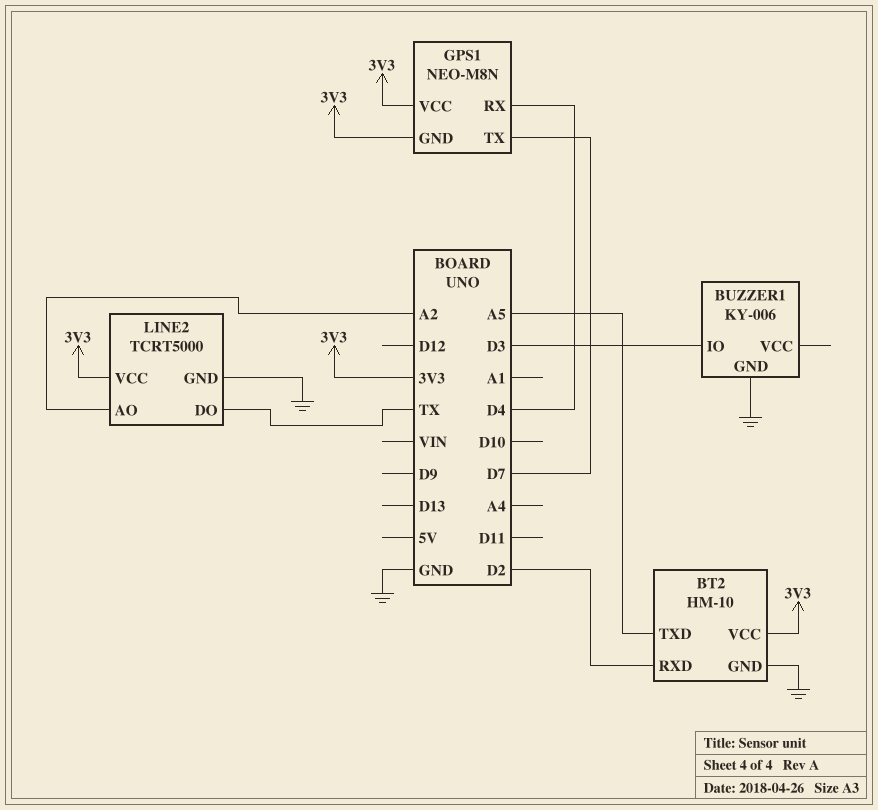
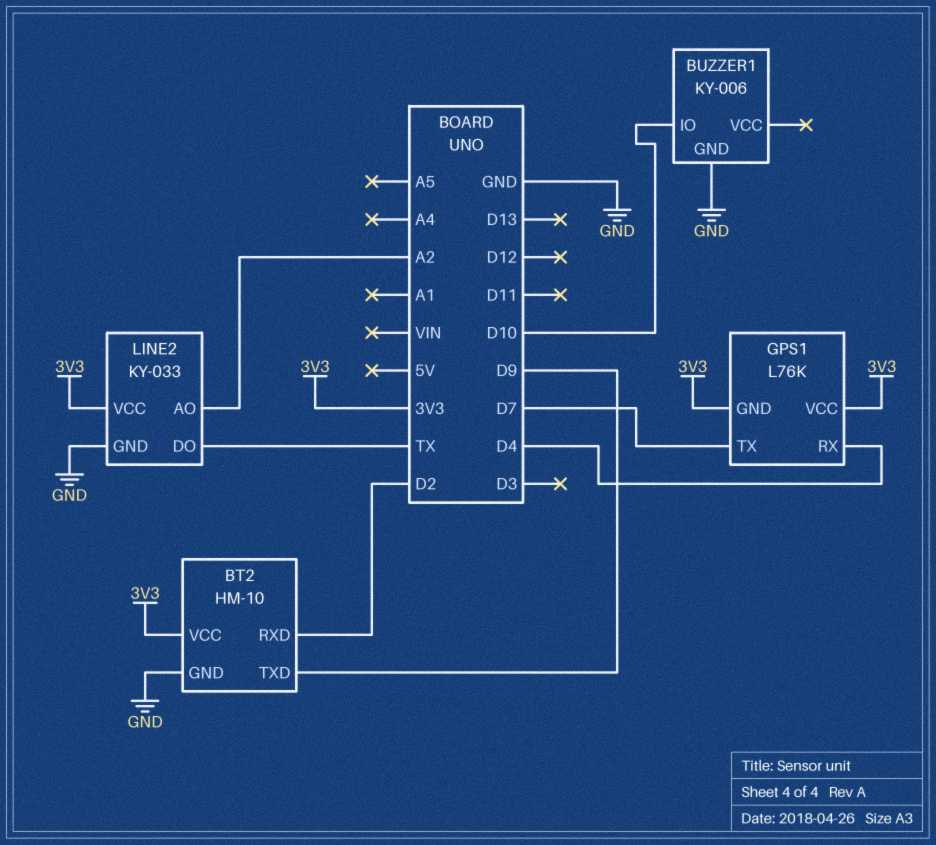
BT2 pin TXD: A5 -> D9
BUZZER1 pin IO: D3 -> D10
GPS1: NEO-M8N -> L76K
LINE2: TCRT5000 -> KY-033

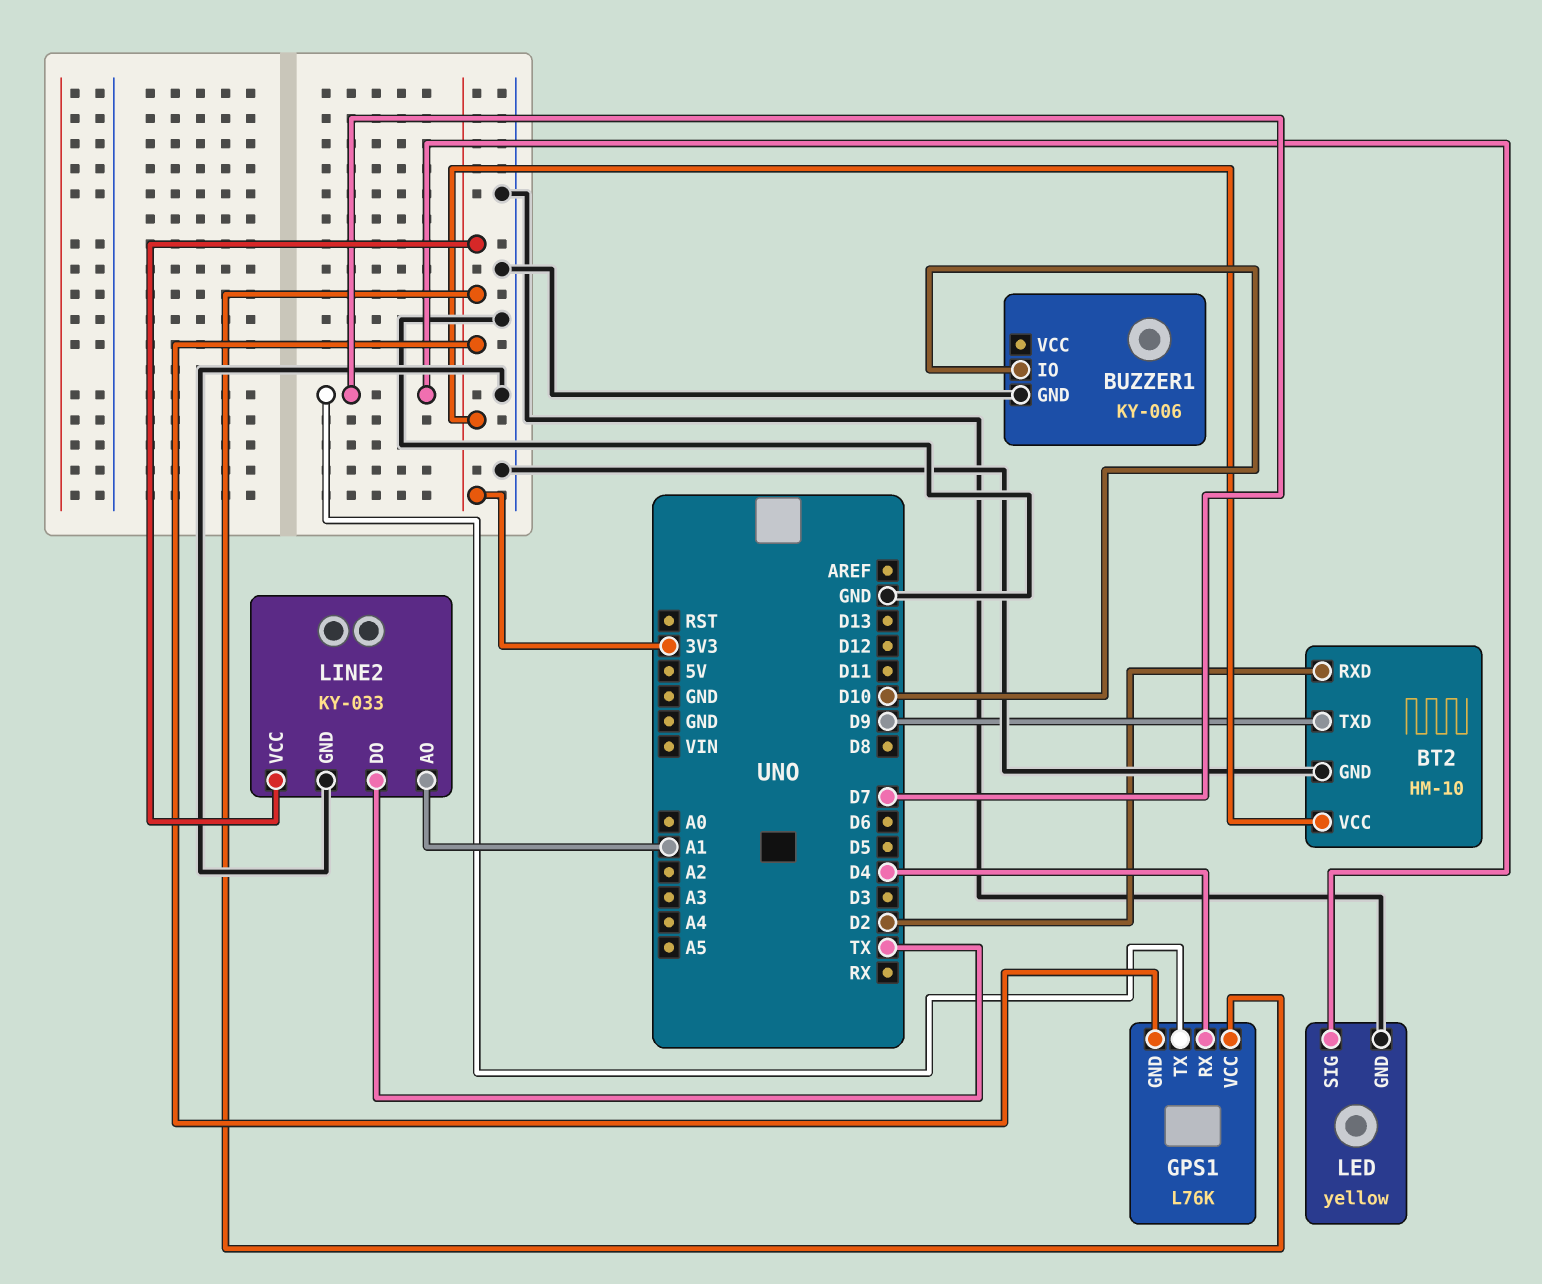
LED: none -> yellow
LED pin GND: none -> GND
LED pin SIG: none -> D7
LINE2 pin AO: A2 -> A1

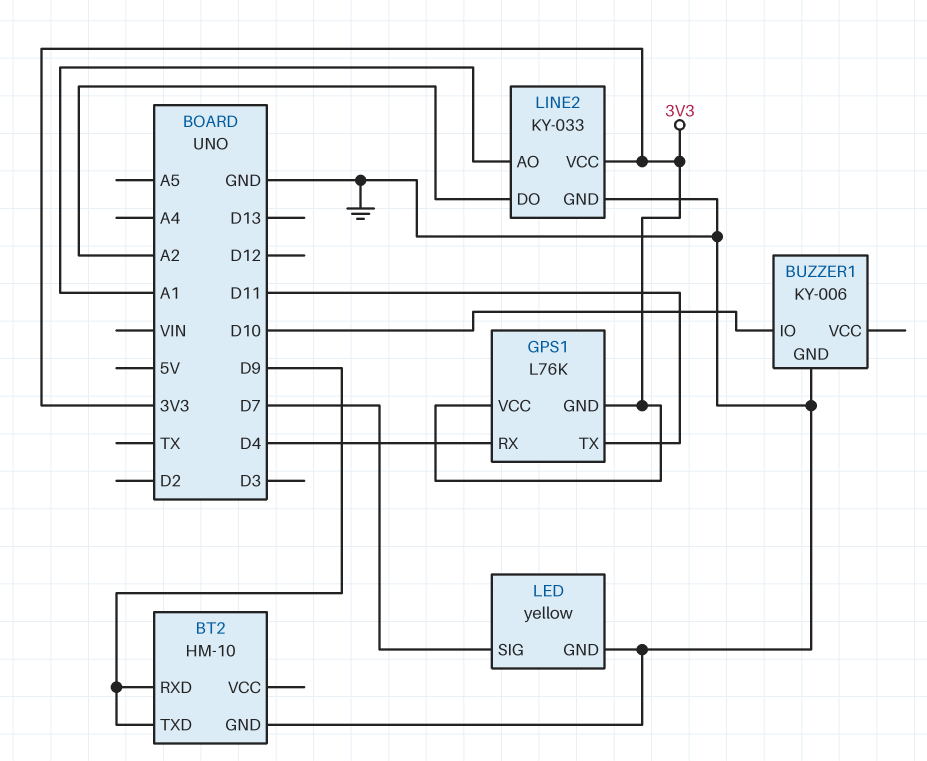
BT2 pin RXD: D2 -> D9
BT2 pin VCC: 3V3 -> none
GPS1 pin TX: D7 -> D11
LINE2 pin DO: TX -> A2

